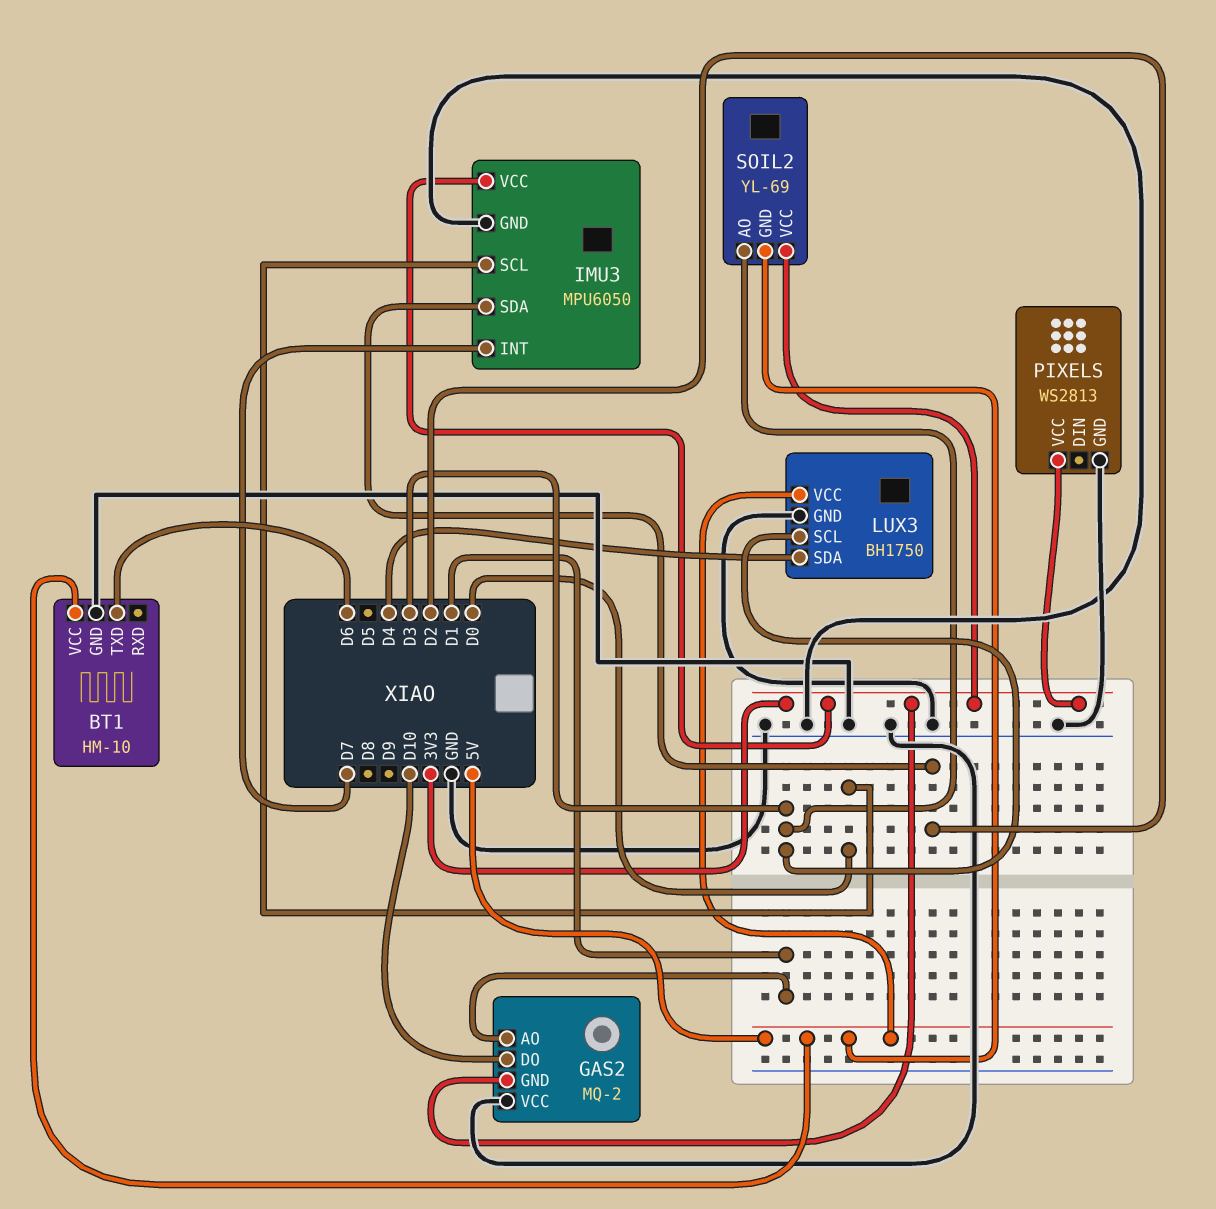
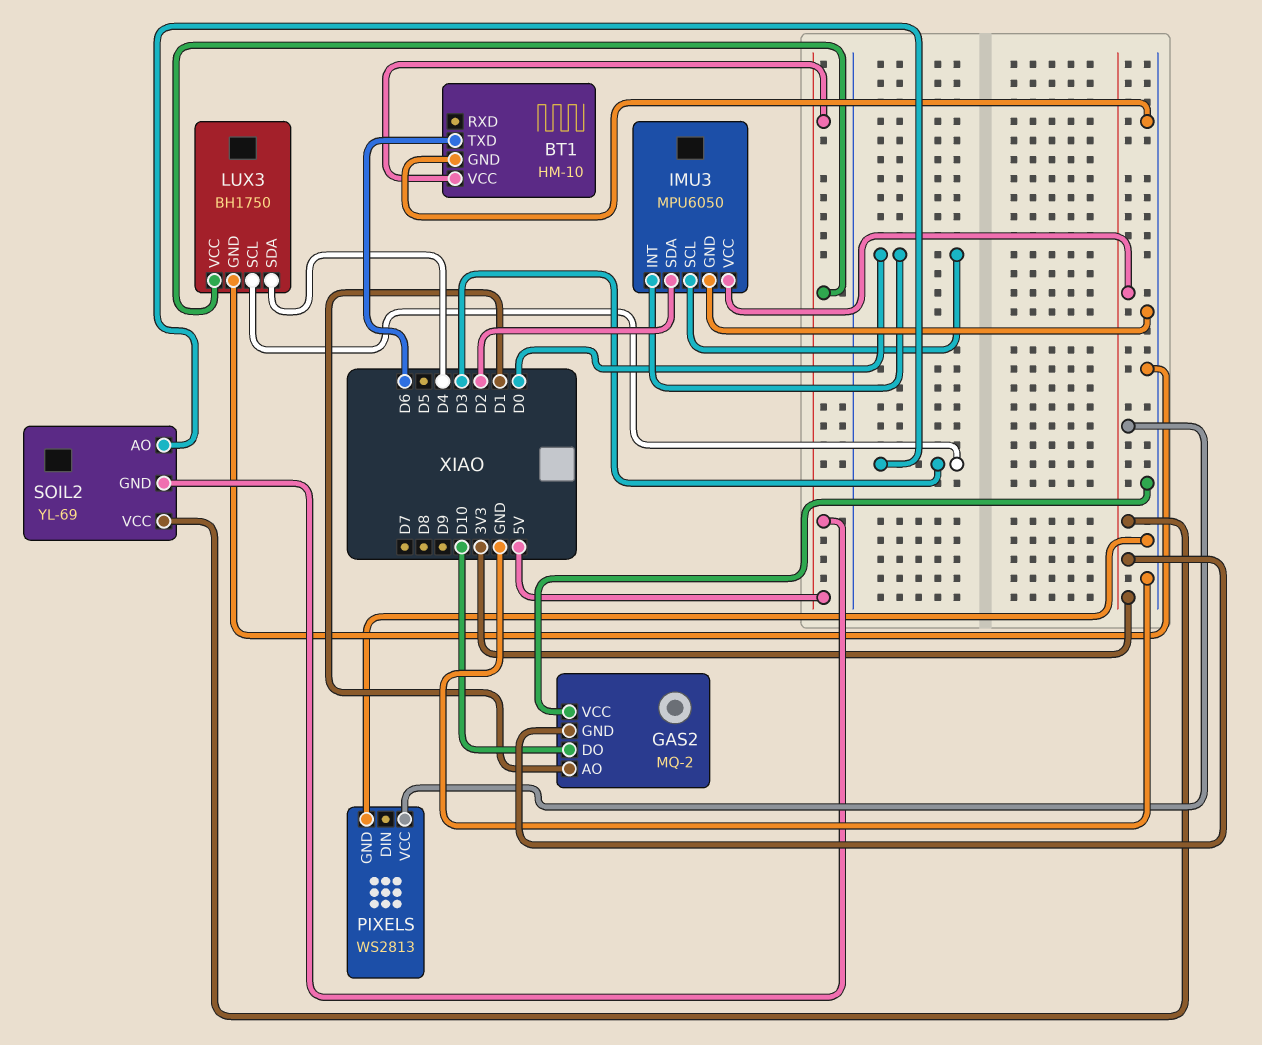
IMU3 pin INT: D7 -> D0

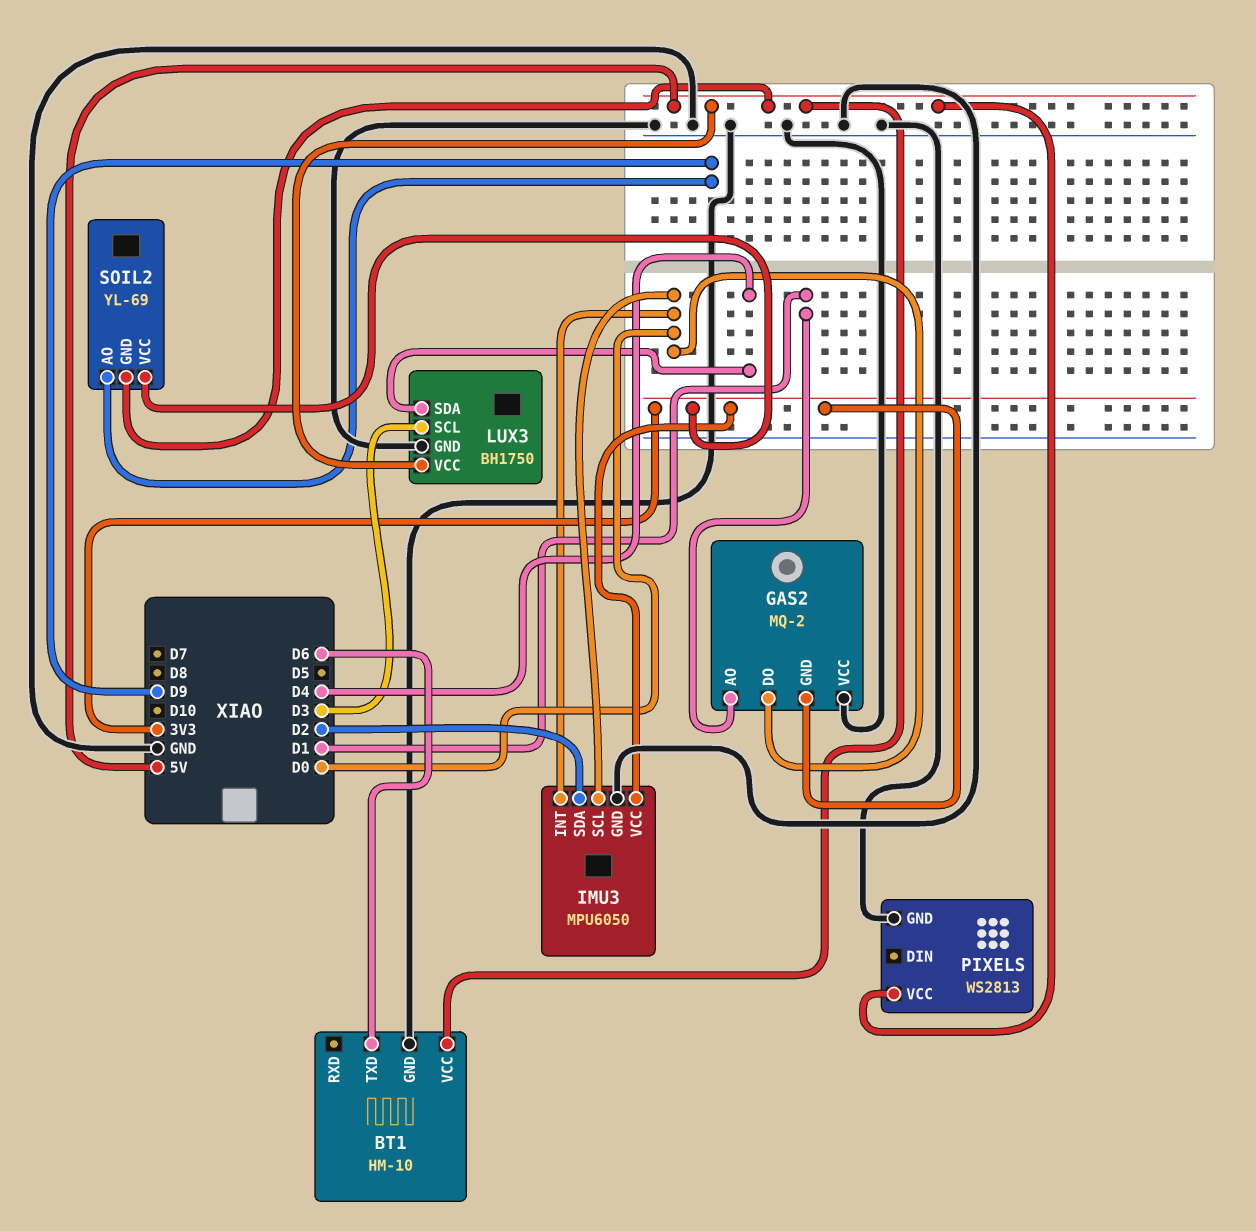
GAS2 pin DO: D10 -> D0
PIXELS pin VCC: 3V3 -> 5V
SOIL2 pin AO: D3 -> D9

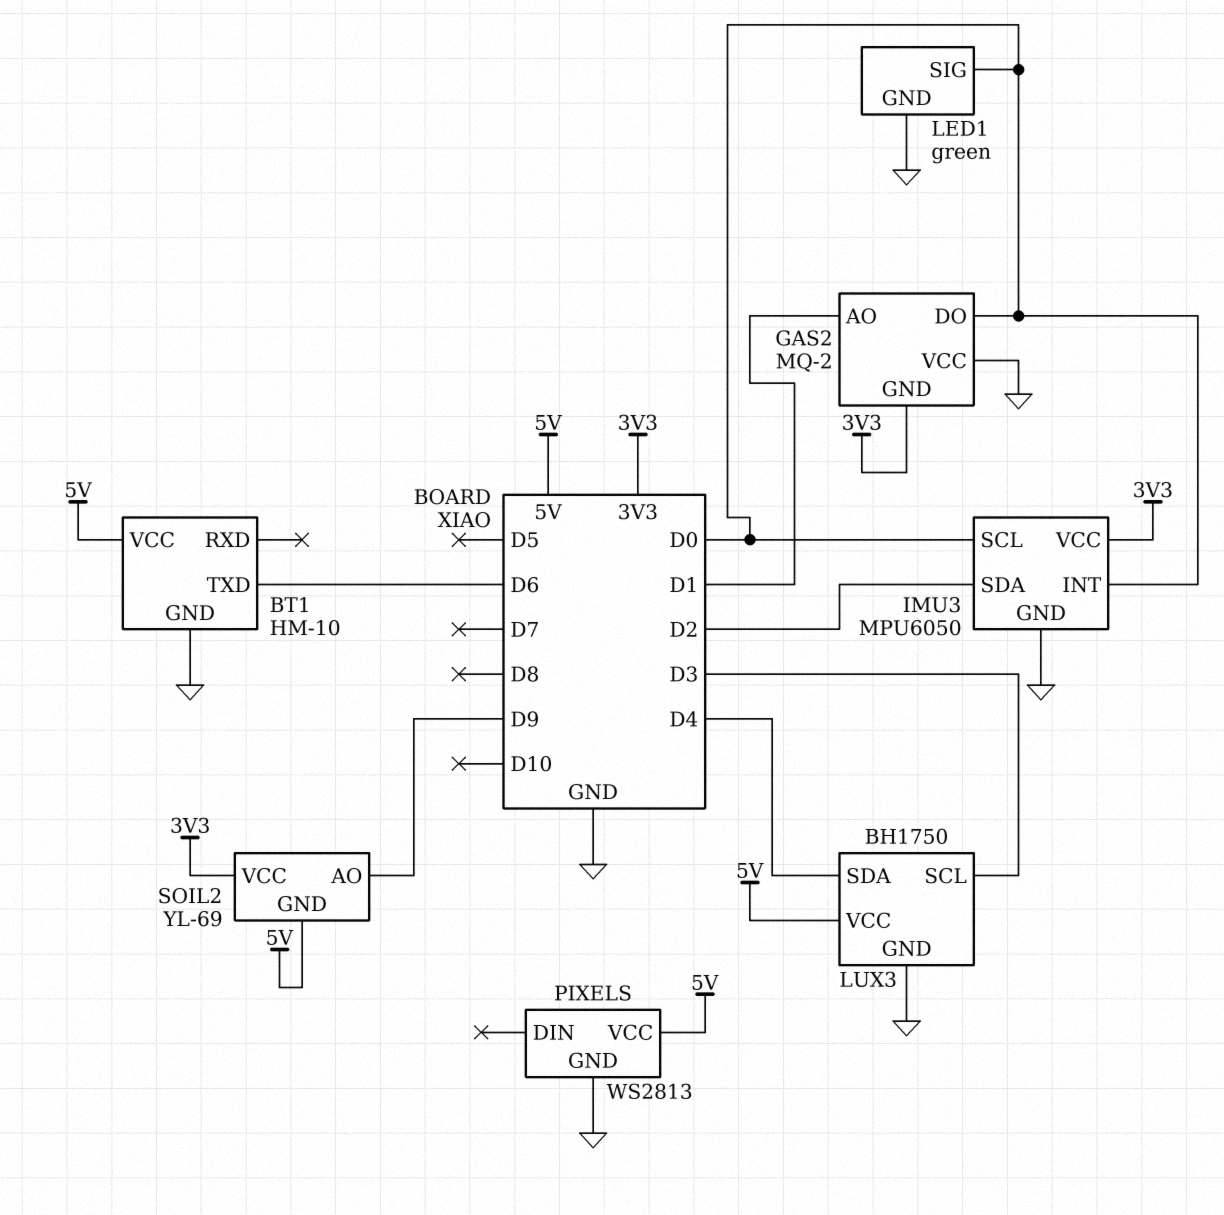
LED1: none -> green
LED1 pin GND: none -> GND
LED1 pin SIG: none -> D0

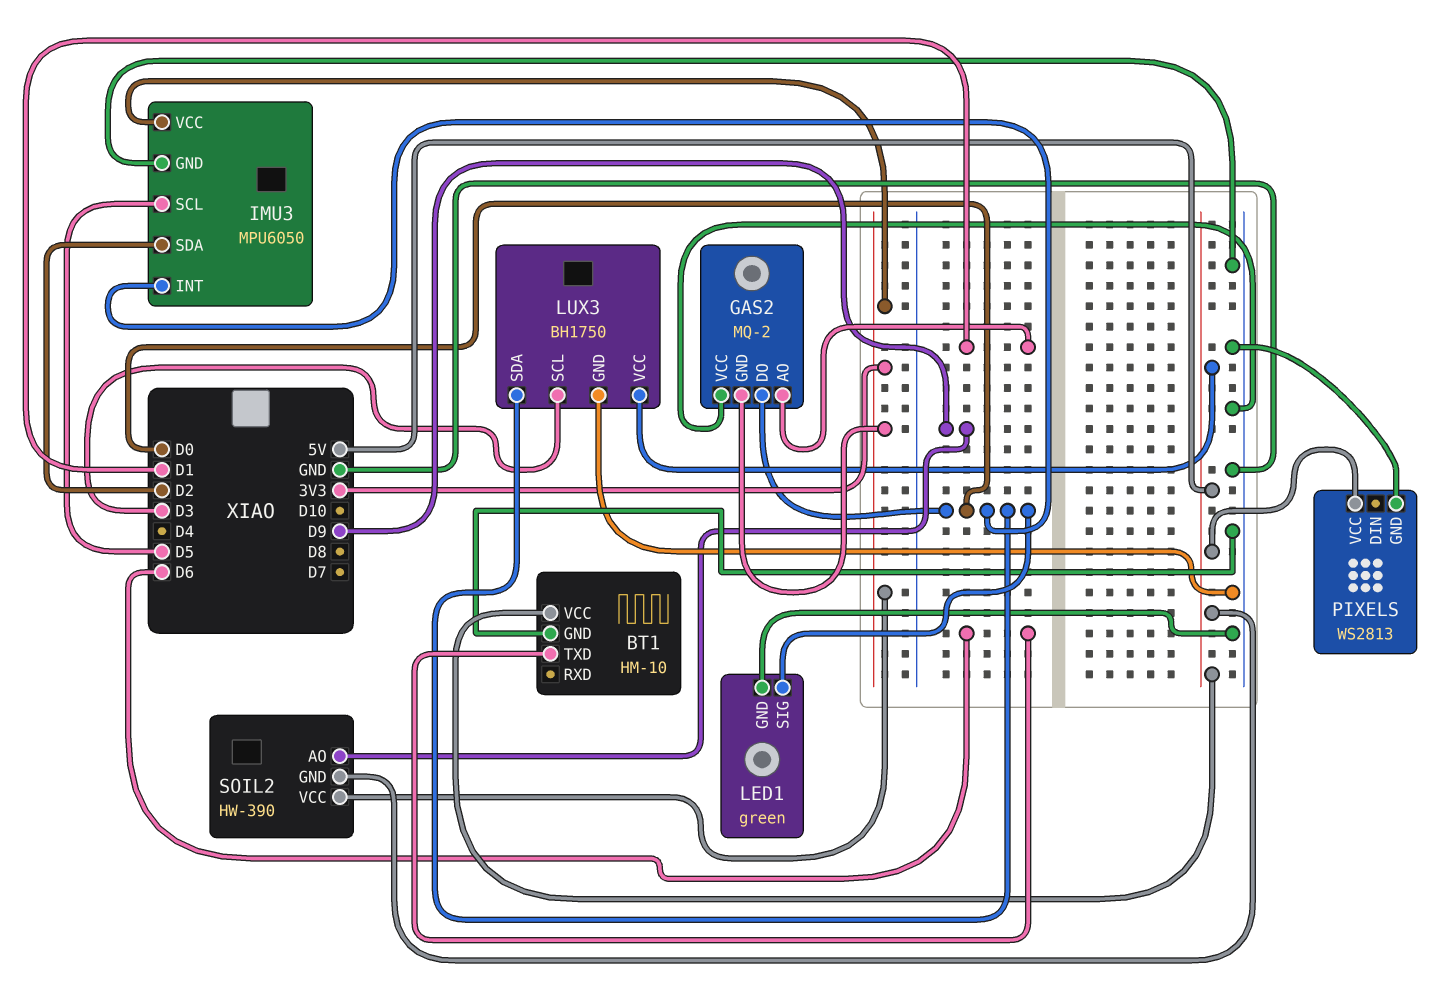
IMU3 pin SCL: D0 -> D5
LUX3 pin SDA: D4 -> D0
SOIL2: YL-69 -> HW-390

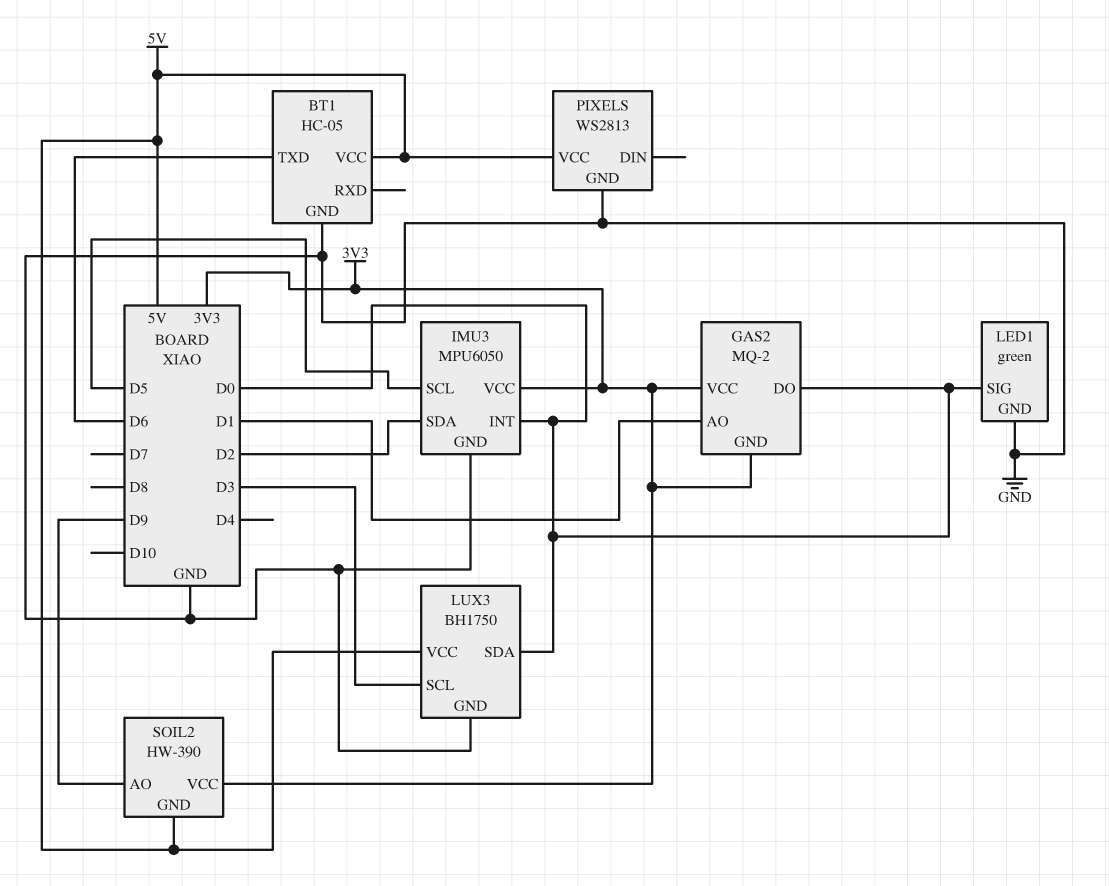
BT1: HM-10 -> HC-05
GAS2 pin VCC: GND -> 3V3

